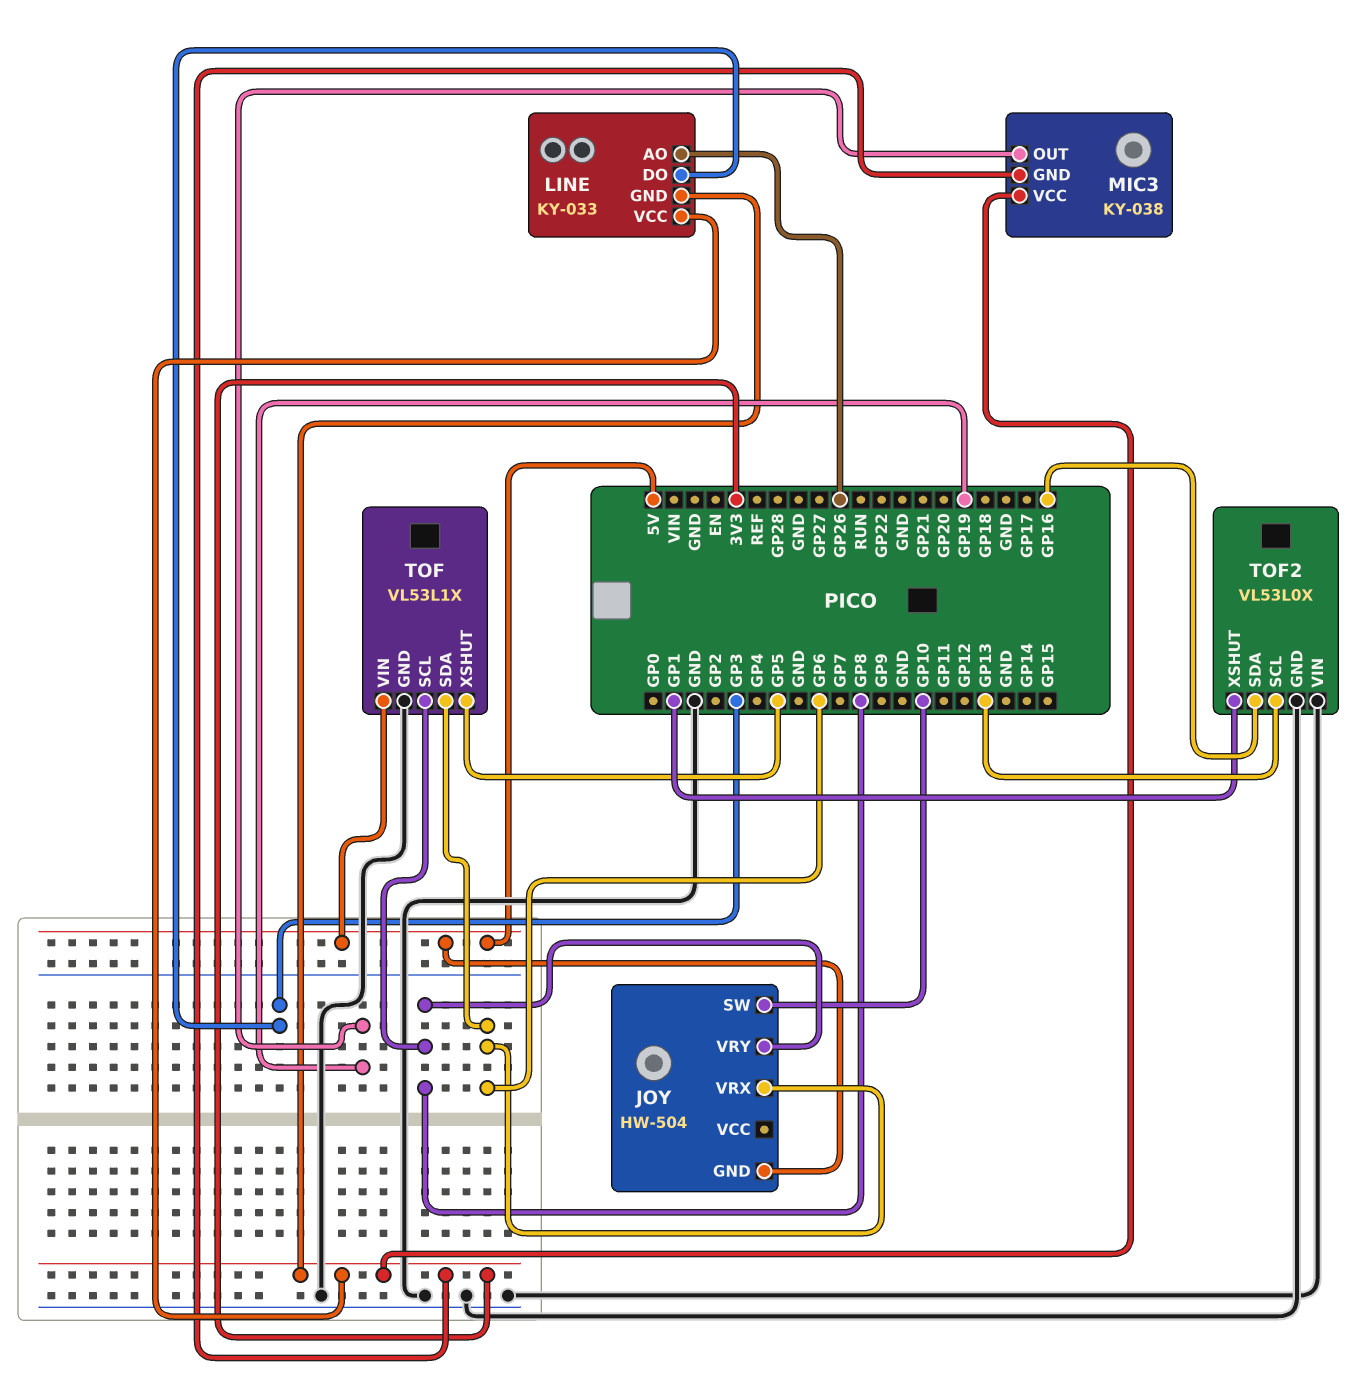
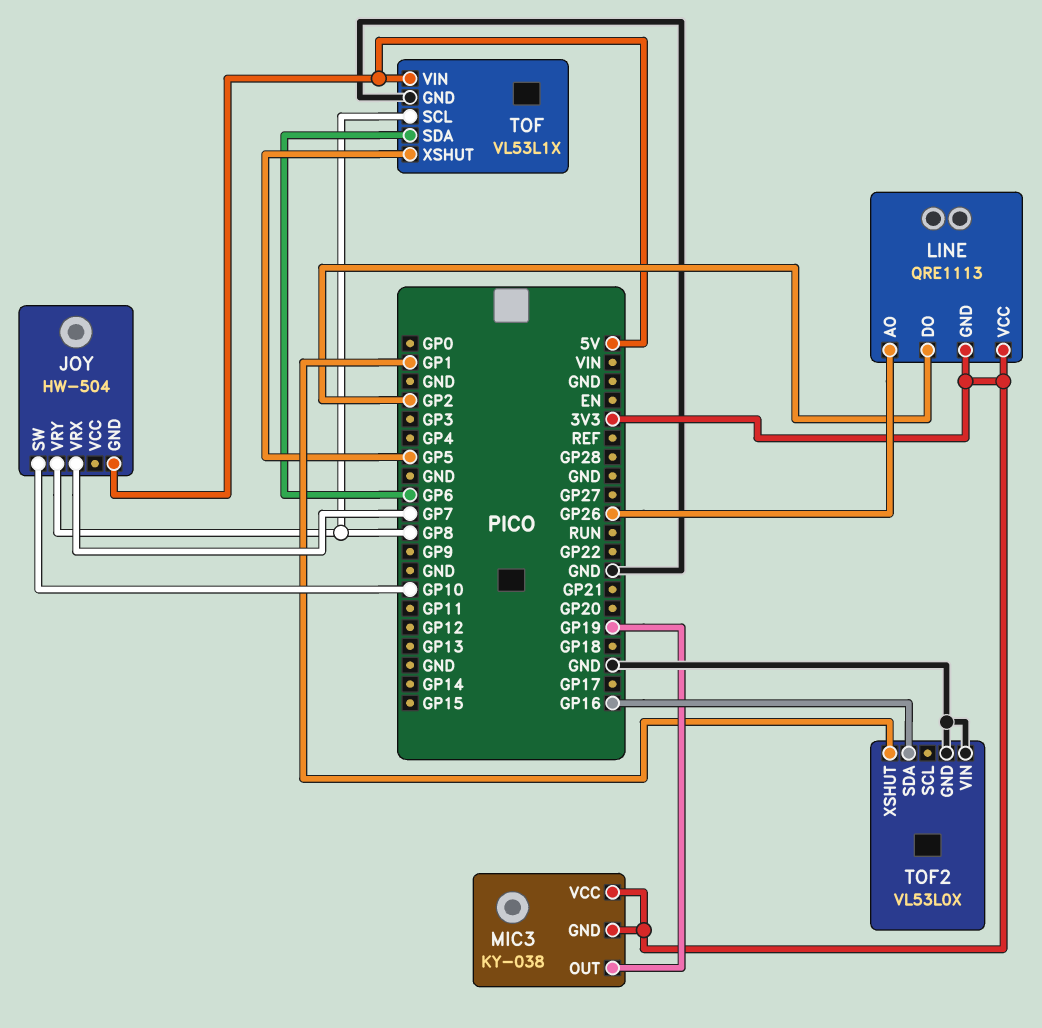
JOY pin VRX: GP6 -> GP7
LINE: KY-033 -> QRE1113
LINE pin DO: GP3 -> GP2
TOF2 pin SCL: GP13 -> none

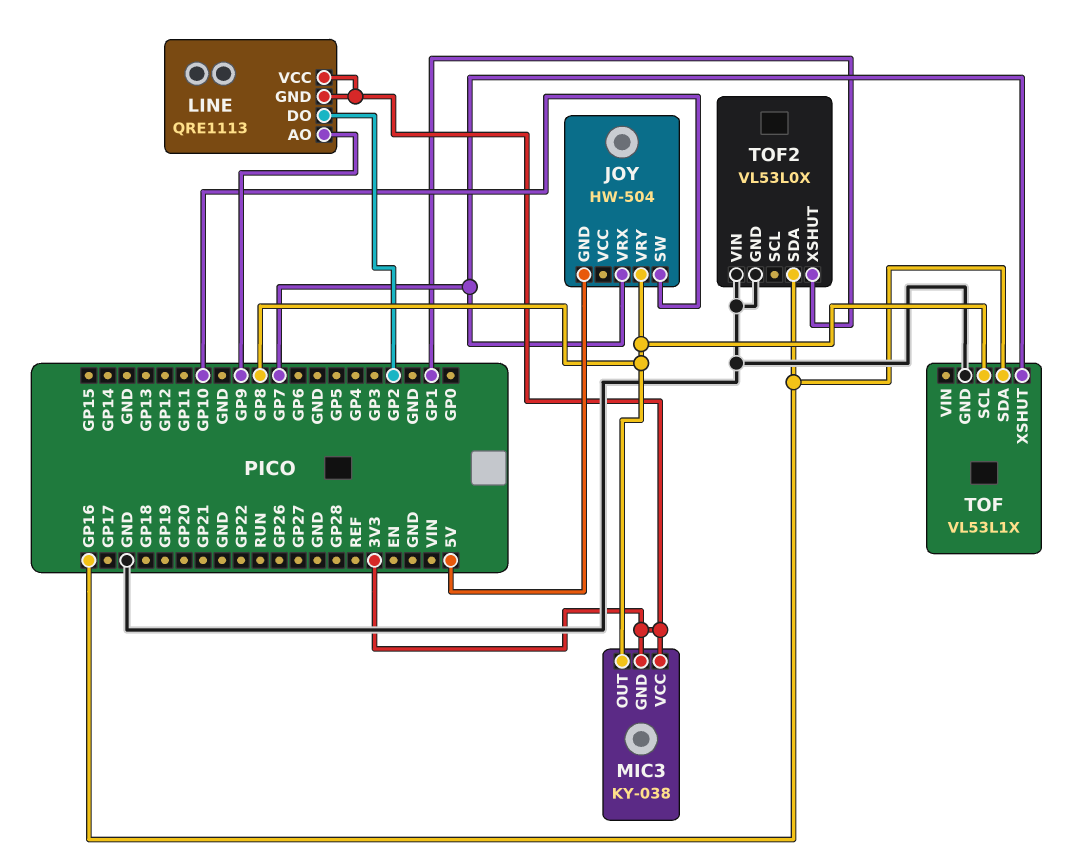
LINE pin AO: GP26 -> GP9
MIC3 pin OUT: GP19 -> GP8
TOF pin SDA: GP6 -> GP16
TOF pin VIN: 5V -> none
TOF pin XSHUT: GP5 -> GP7

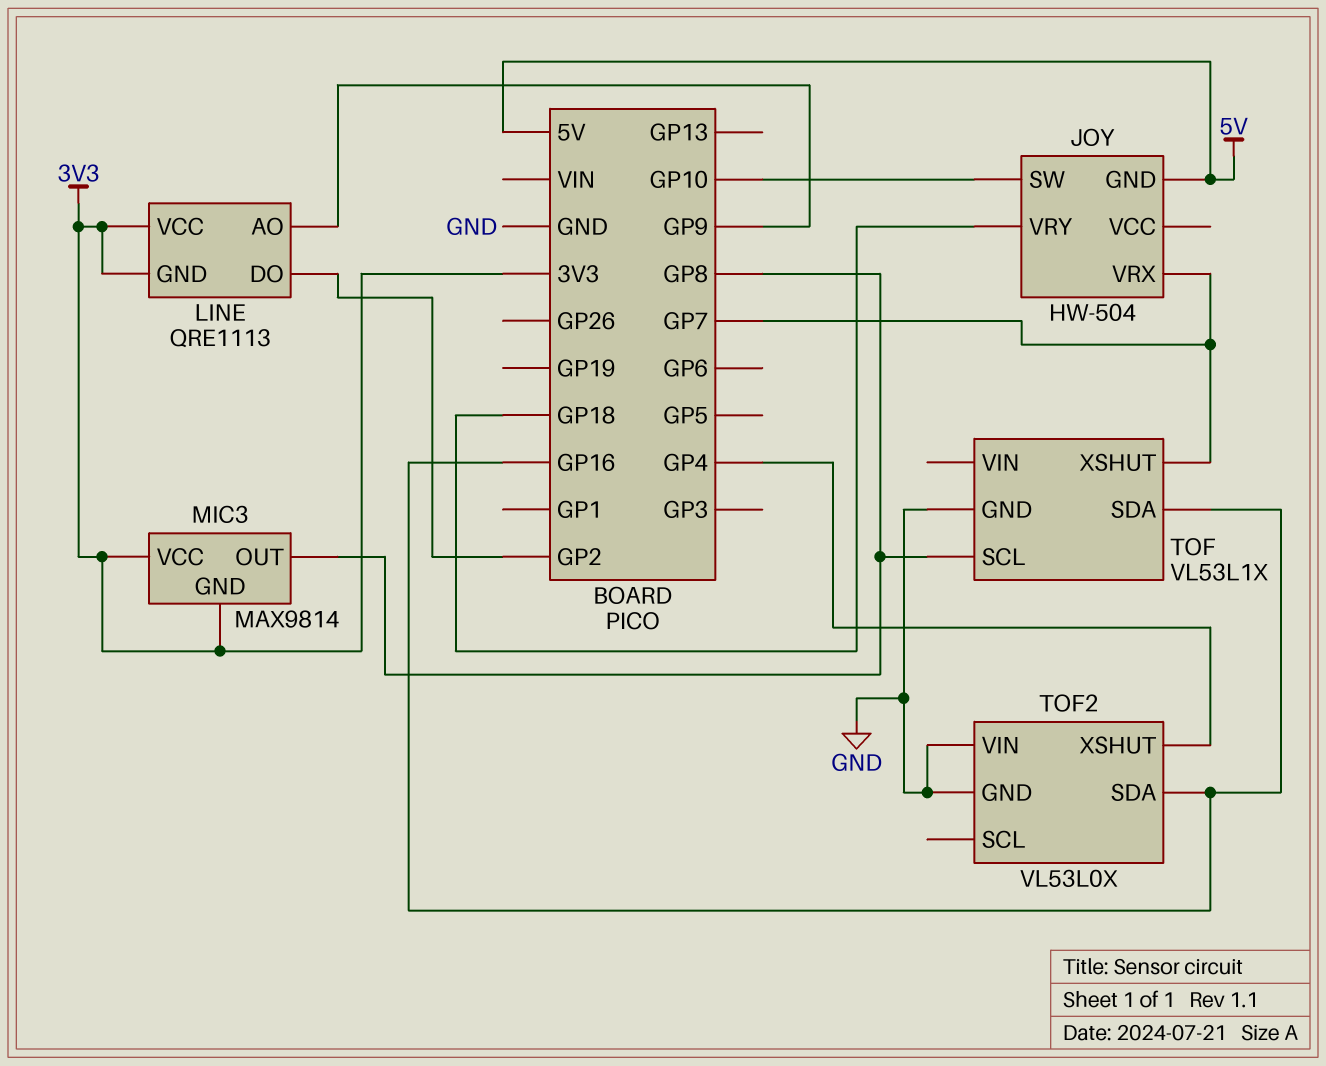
JOY pin VRY: GP8 -> GP18
MIC3: KY-038 -> MAX9814
TOF2 pin XSHUT: GP1 -> GP4

